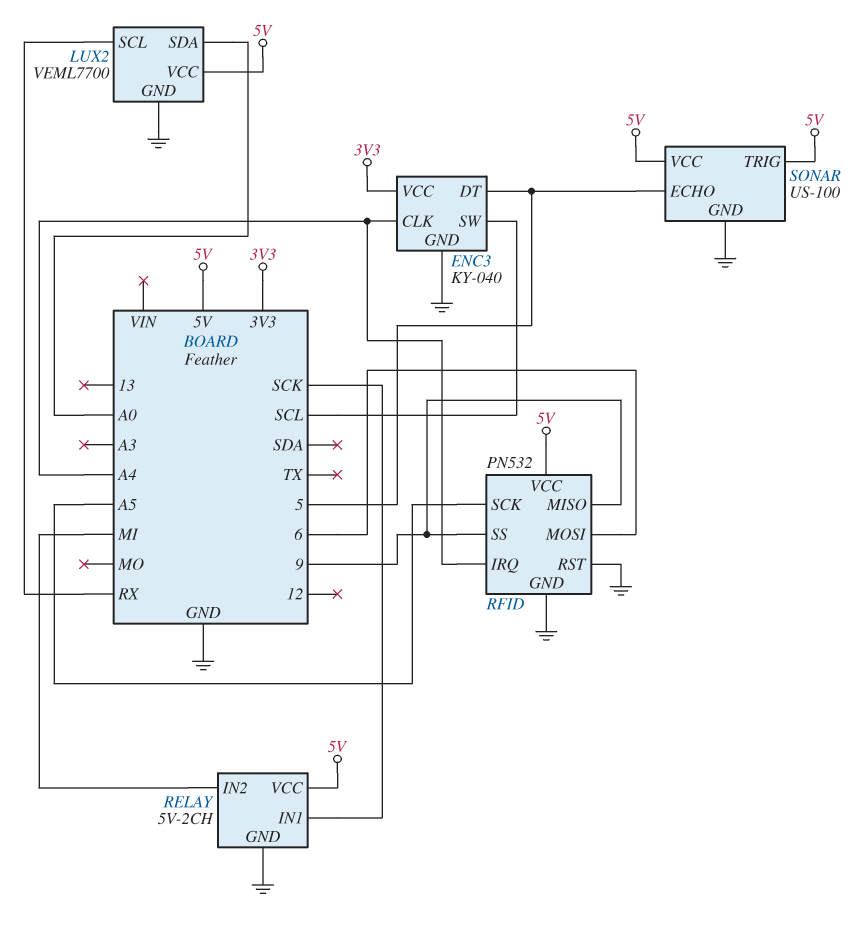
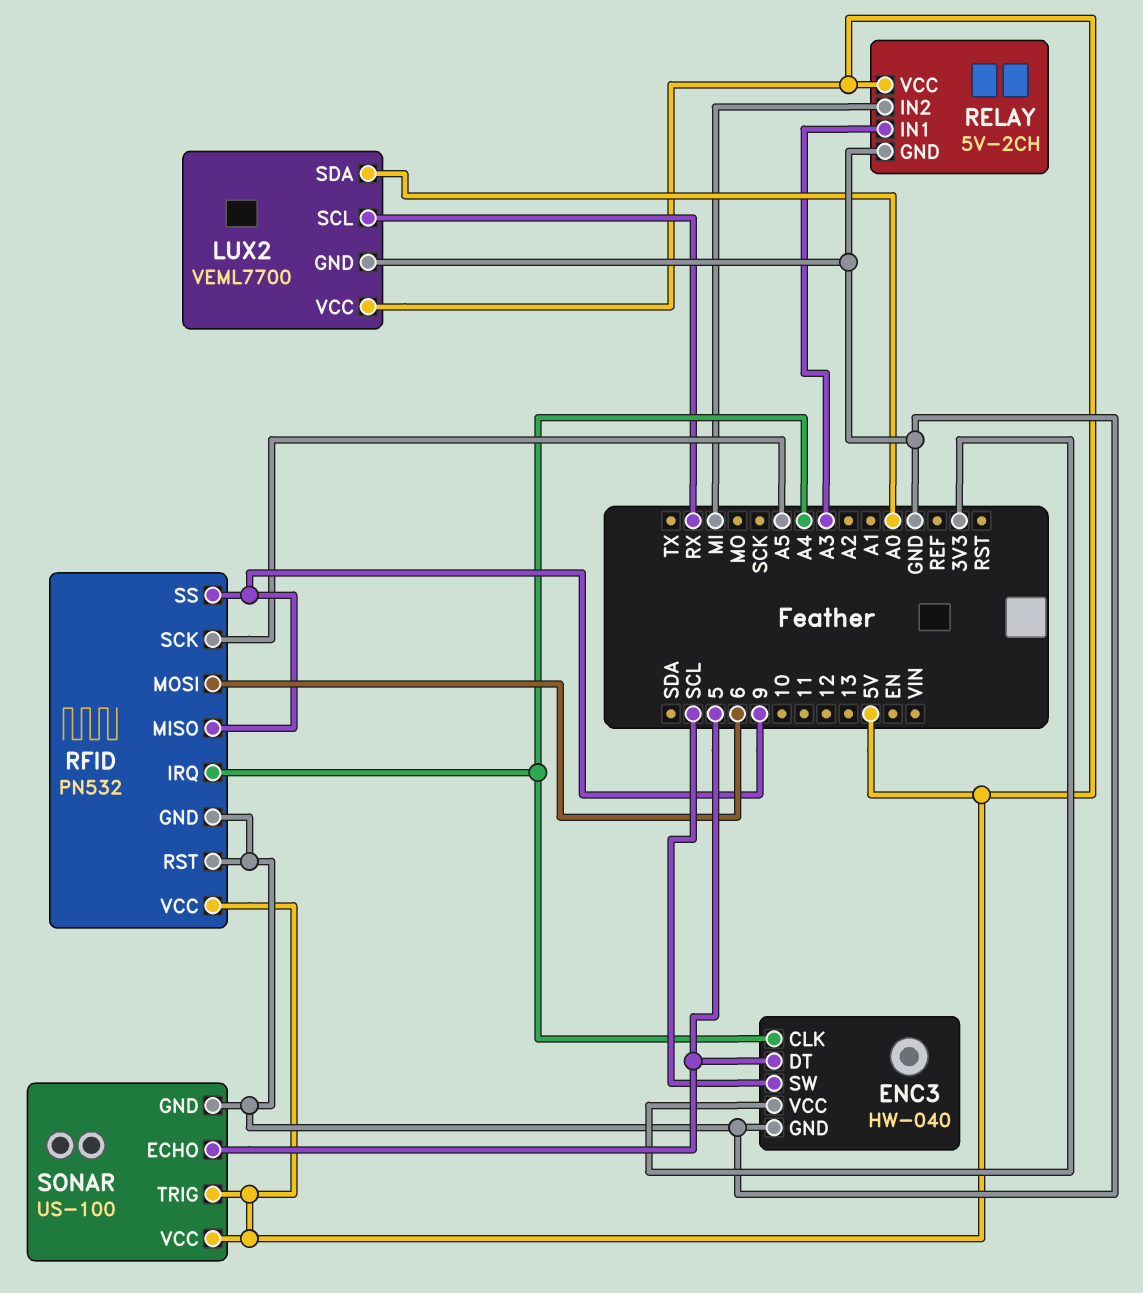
ENC3: KY-040 -> HW-040
RELAY pin IN1: SCK -> A3

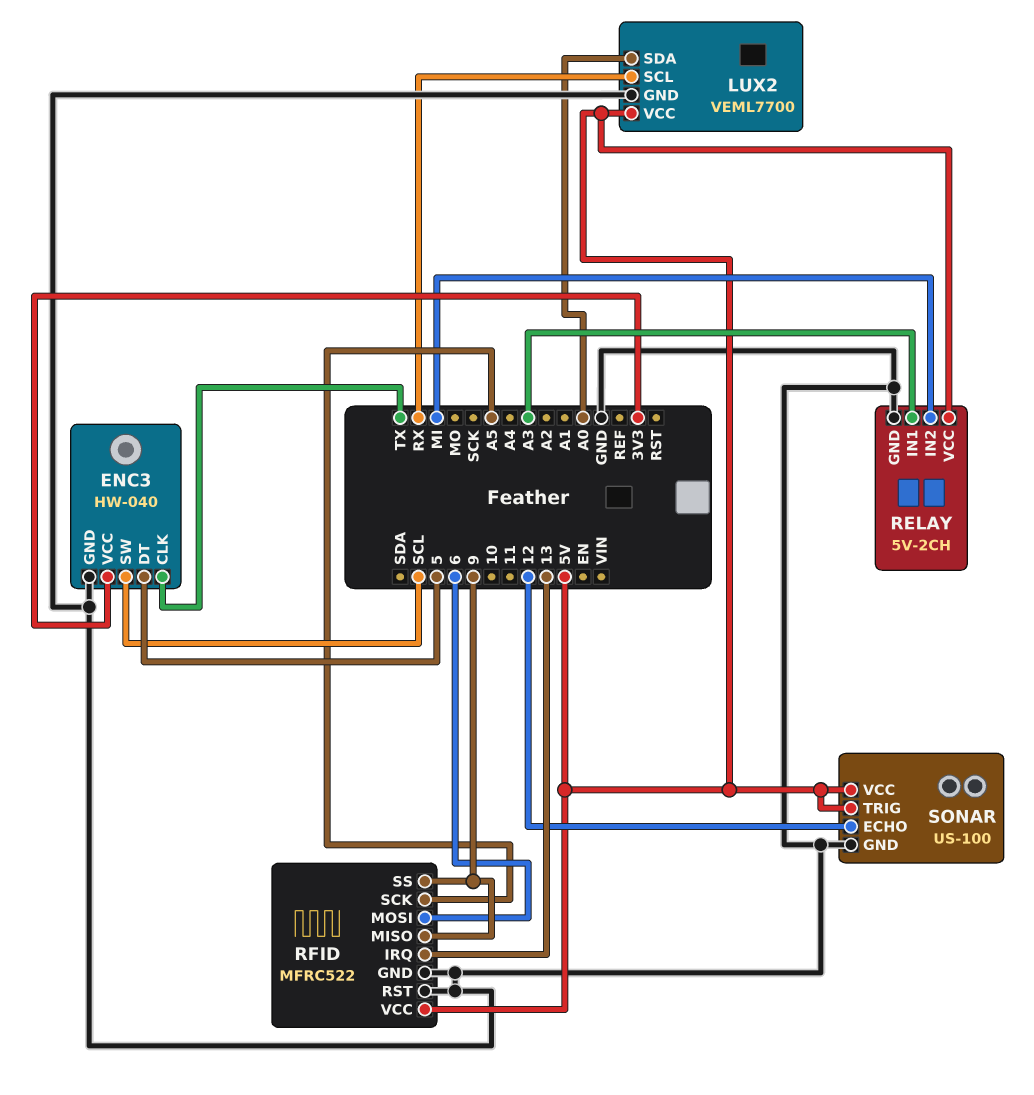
ENC3 pin CLK: A4 -> TX
RFID: PN532 -> MFRC522
RFID pin IRQ: A4 -> 13
SONAR pin ECHO: 5 -> 12

